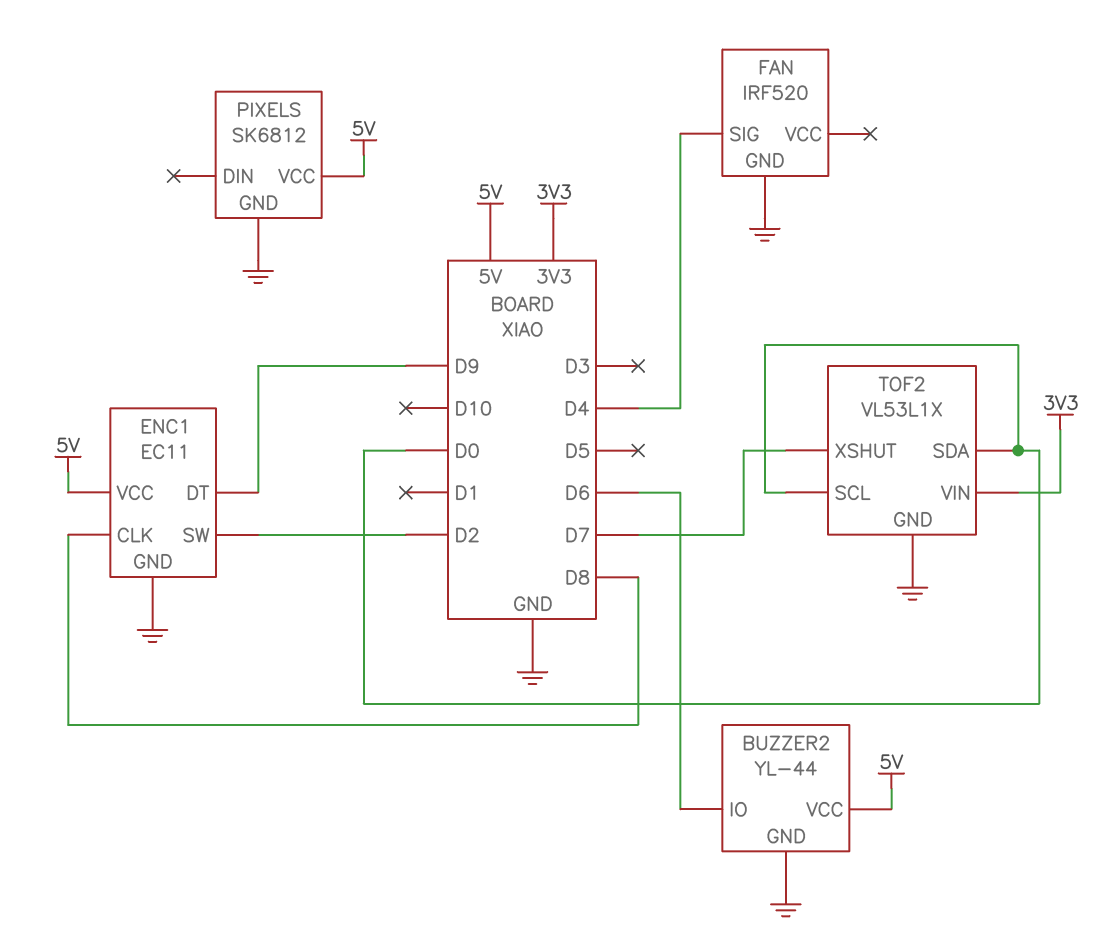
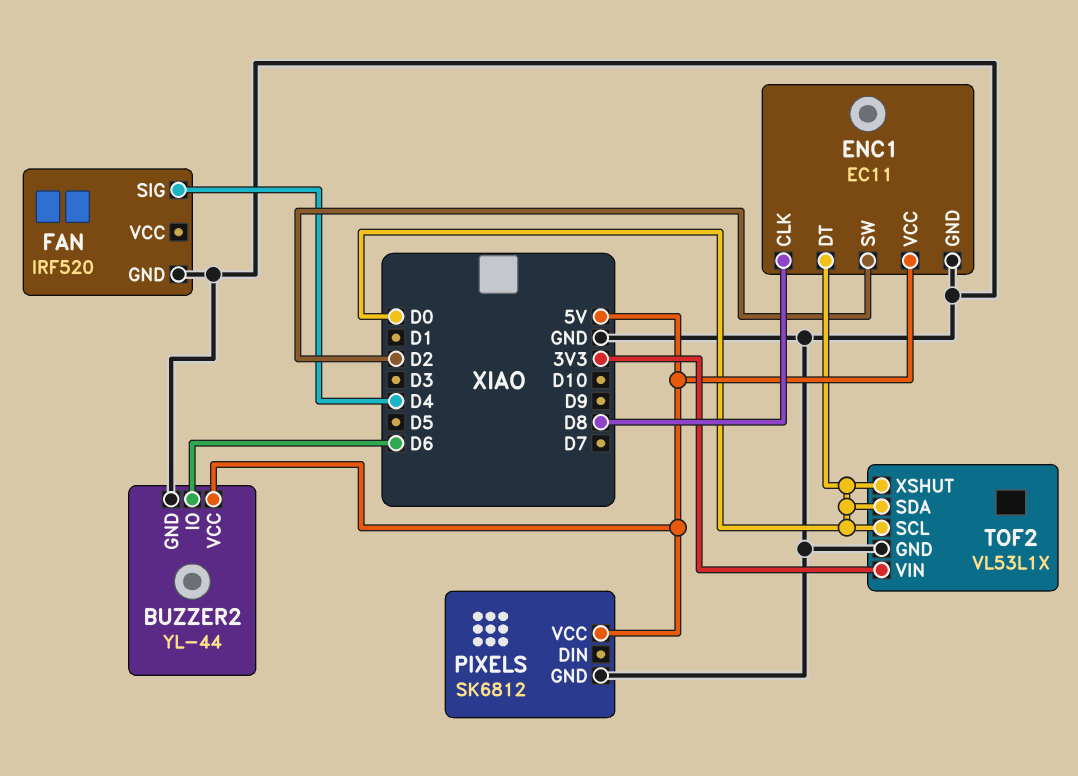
ENC1 pin DT: D9 -> D0
TOF2 pin XSHUT: D7 -> D0

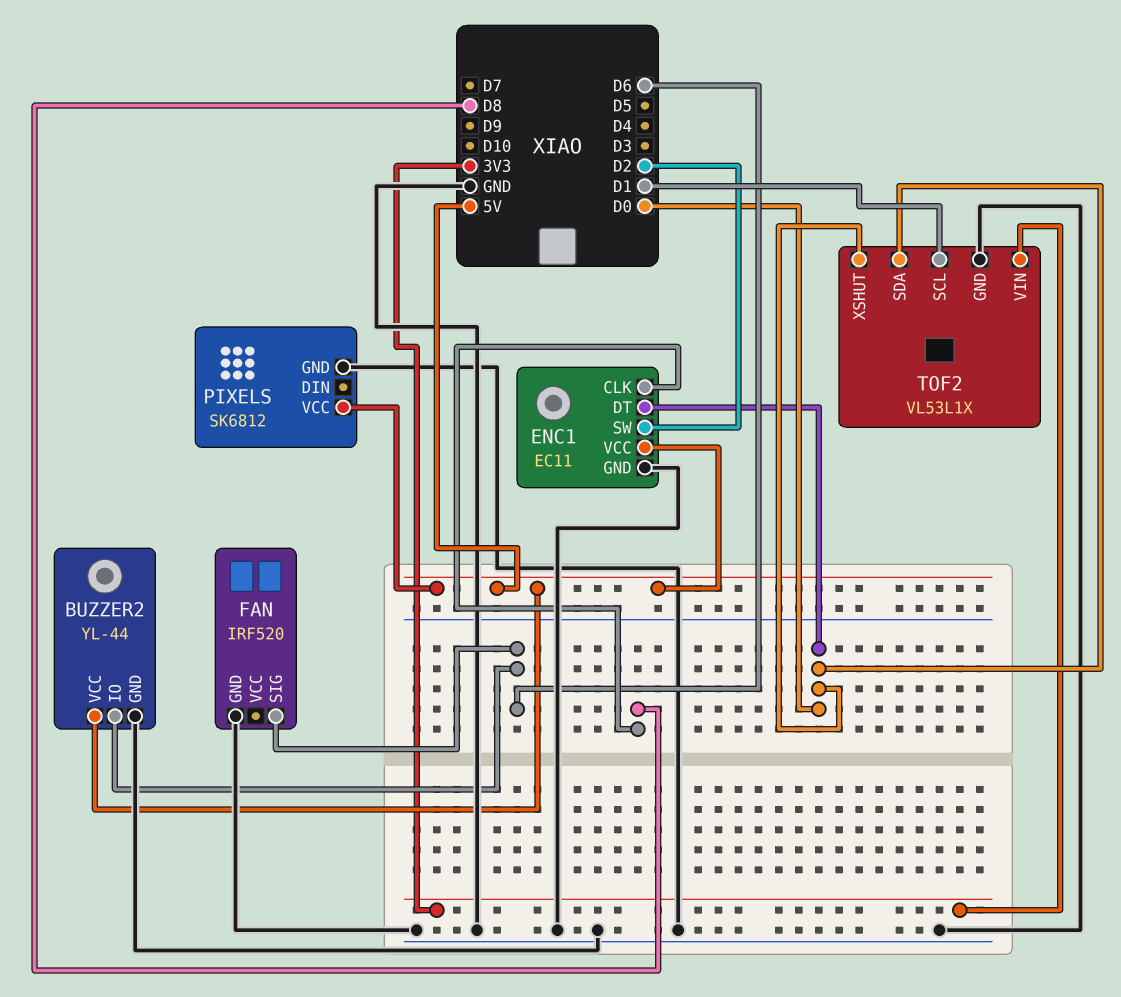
FAN pin SIG: D4 -> D6
TOF2 pin SCL: D0 -> D1

